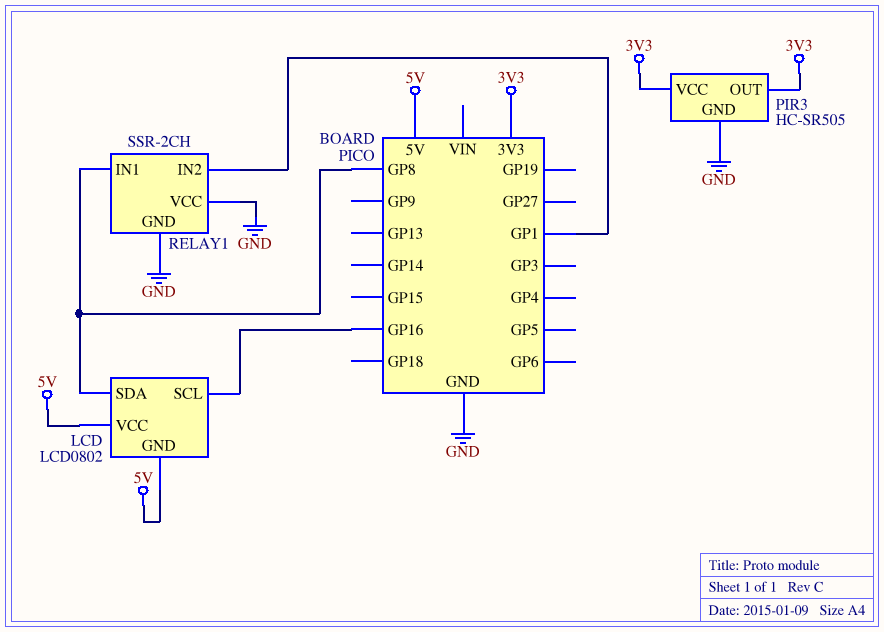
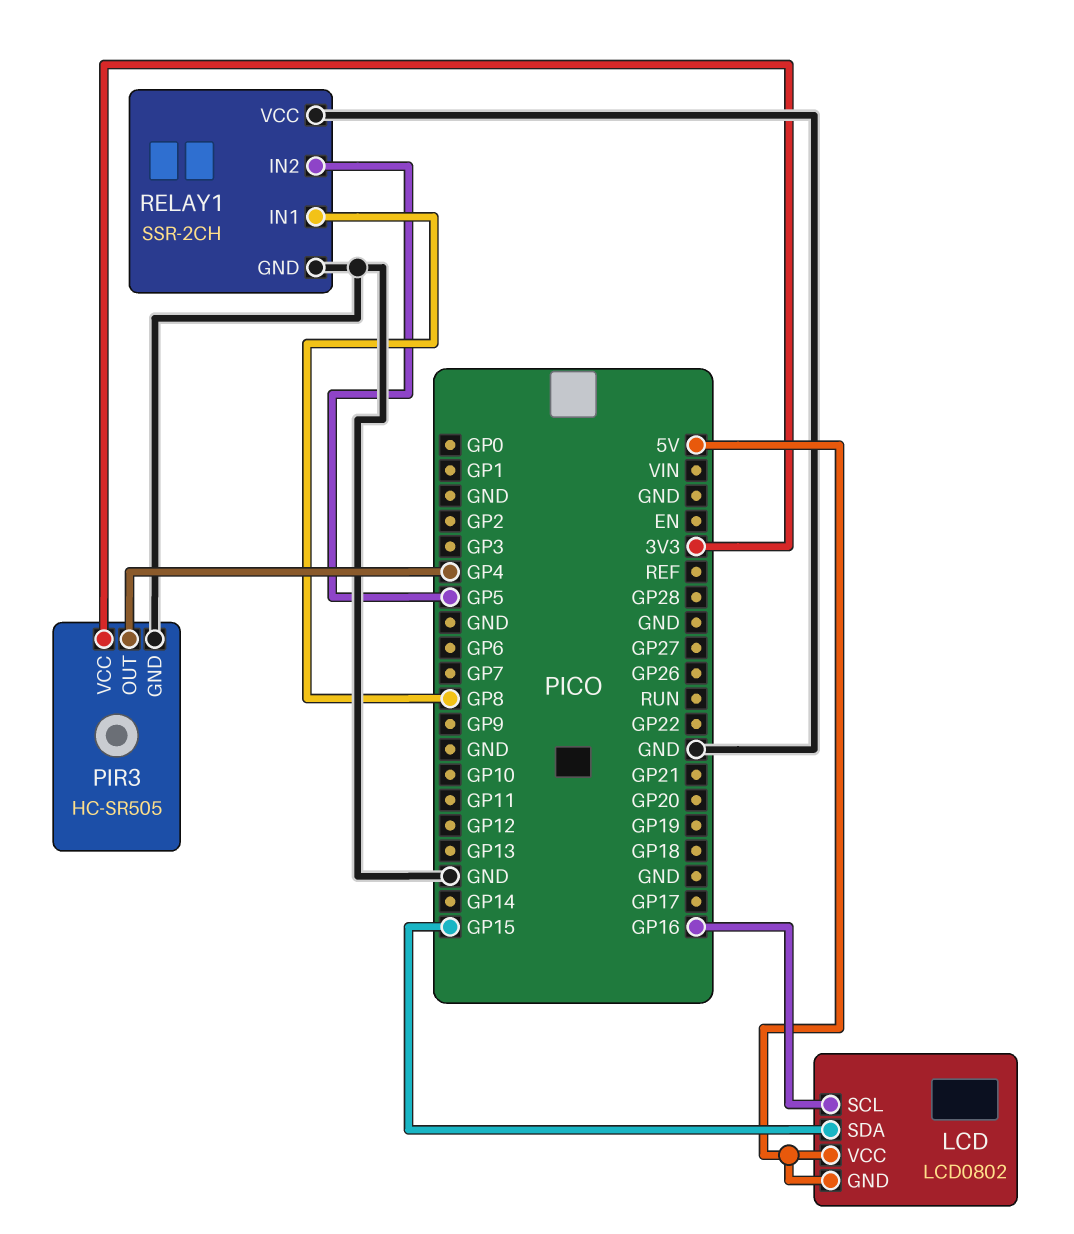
LCD pin SDA: GP8 -> GP15
PIR3 pin OUT: 3V3 -> GP4
RELAY1 pin IN2: GP1 -> GP5

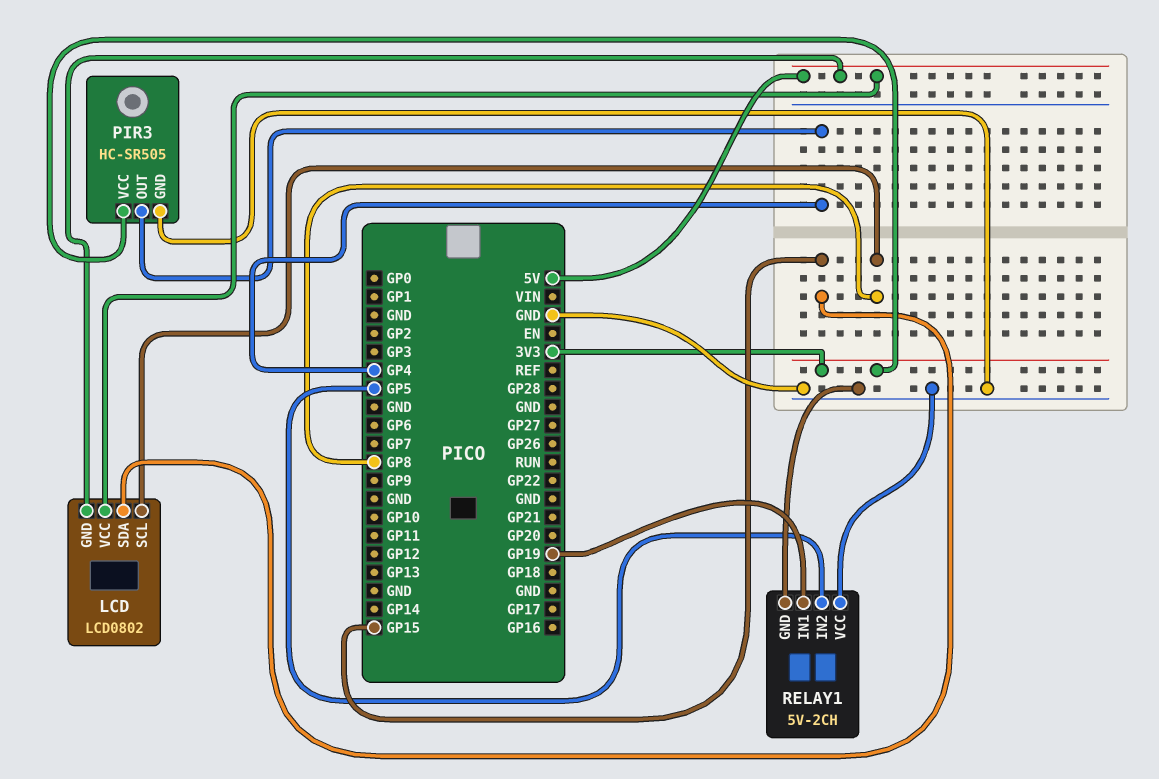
LCD pin SCL: GP16 -> GP8
RELAY1: SSR-2CH -> 5V-2CH
RELAY1 pin IN1: GP8 -> GP19

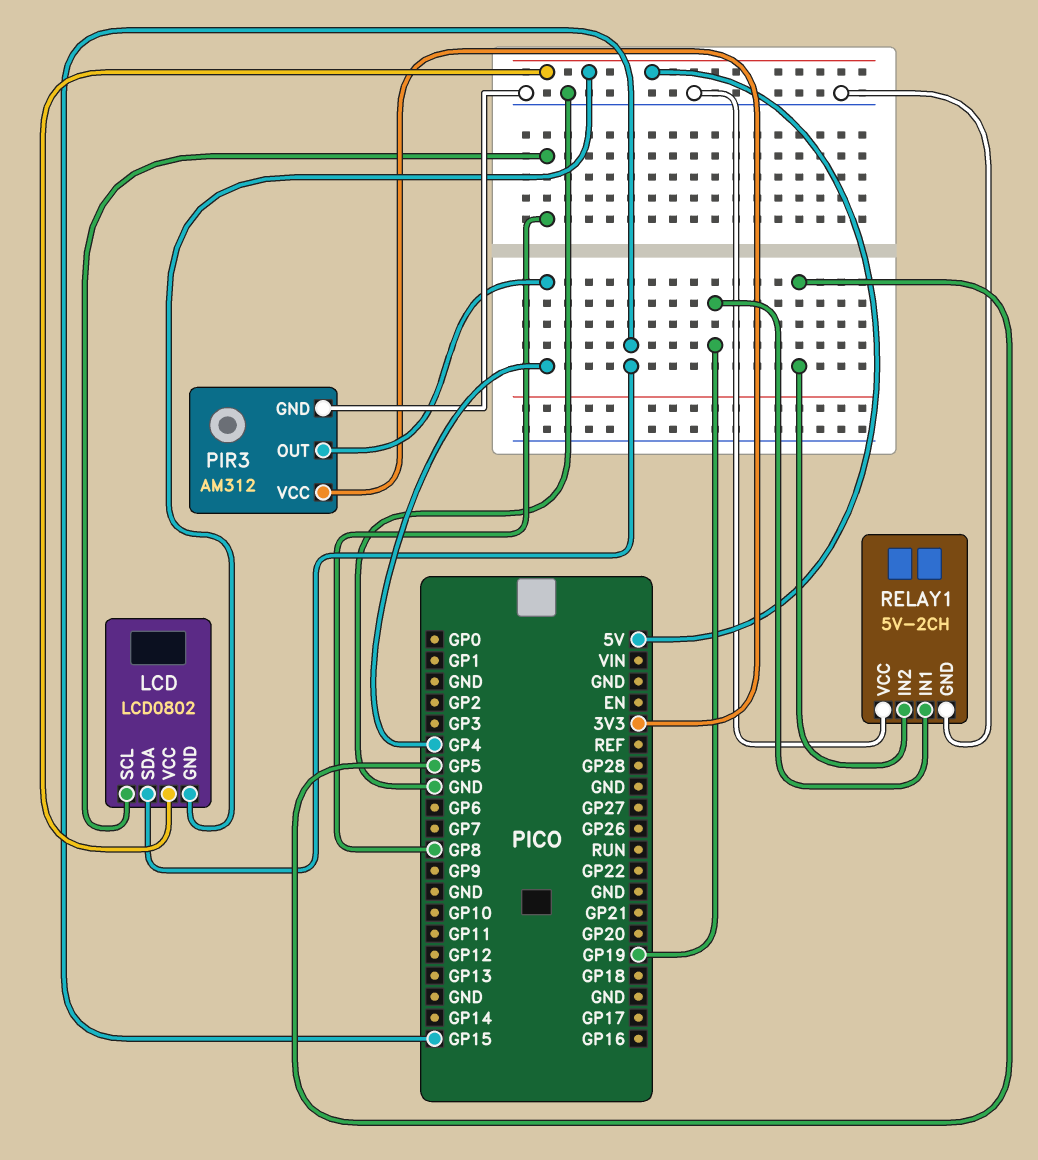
PIR3: HC-SR505 -> AM312

